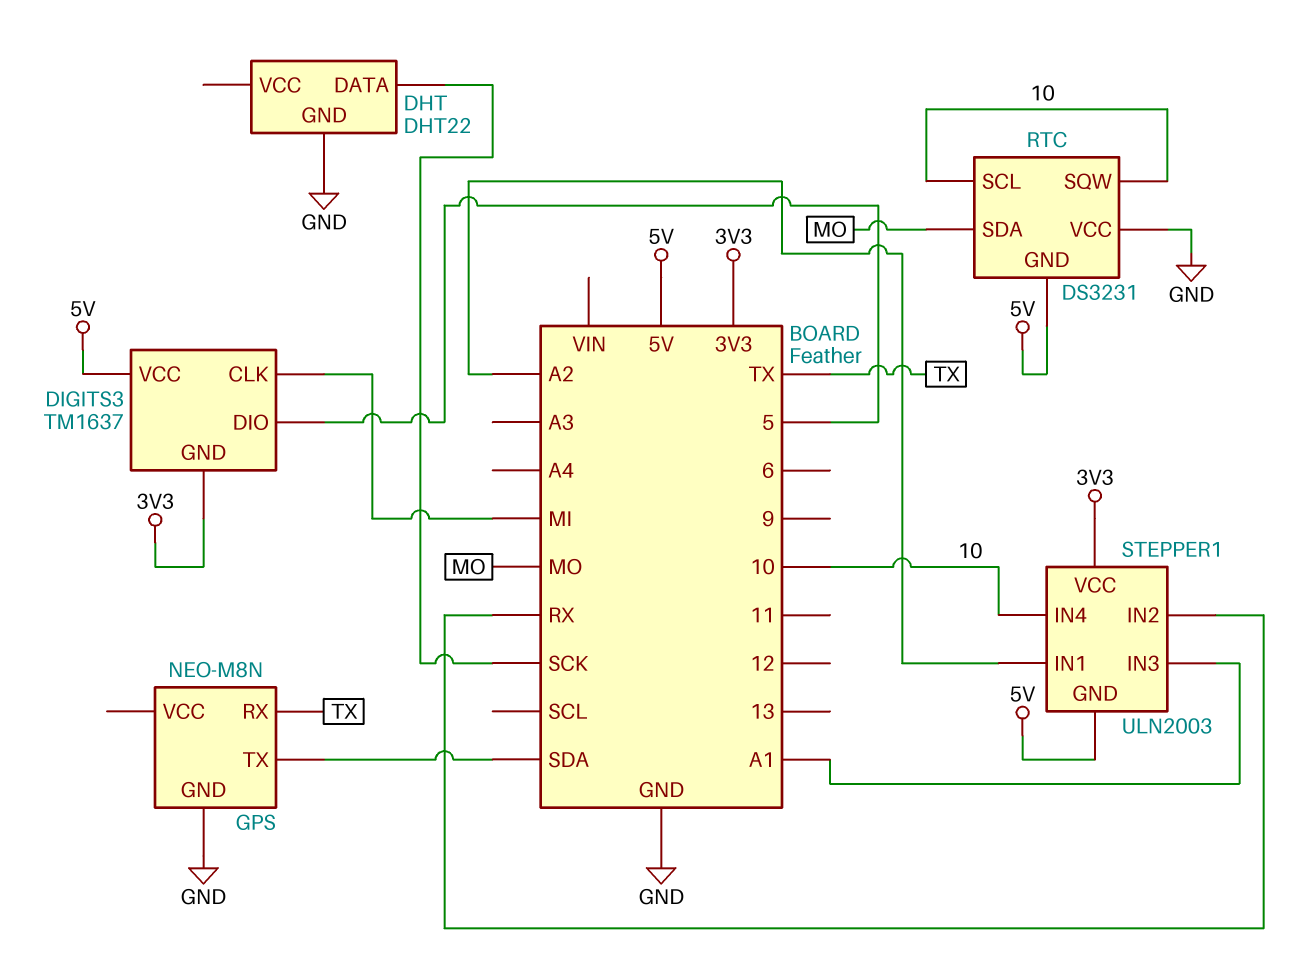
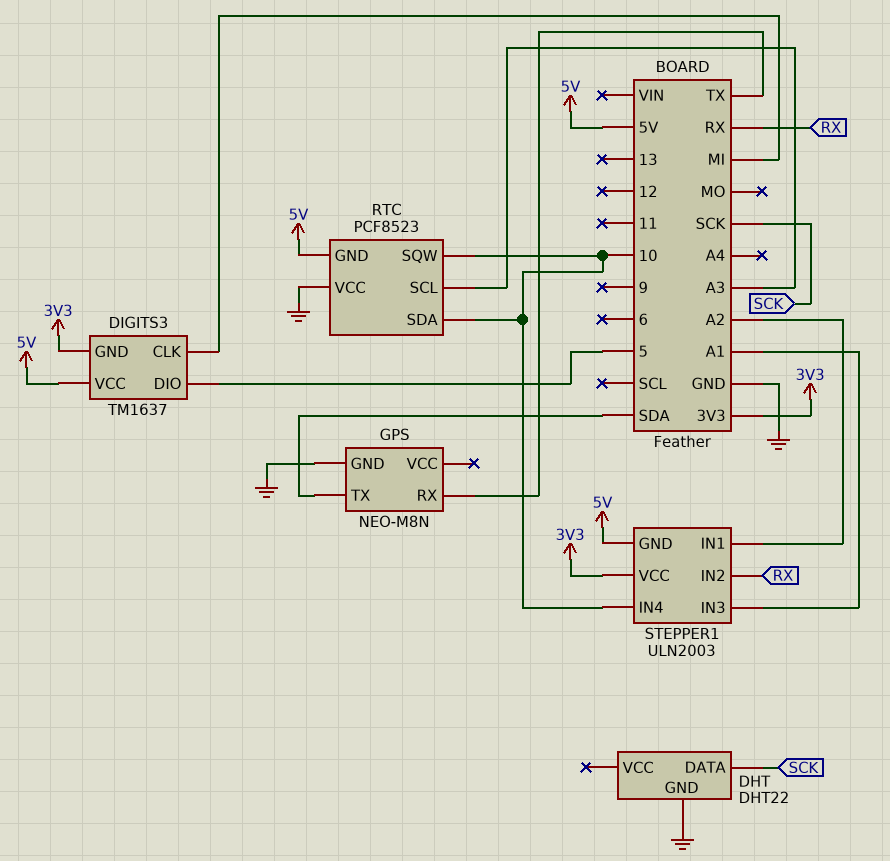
RTC: DS3231 -> PCF8523
RTC pin SCL: 10 -> A3
RTC pin SDA: MO -> 10

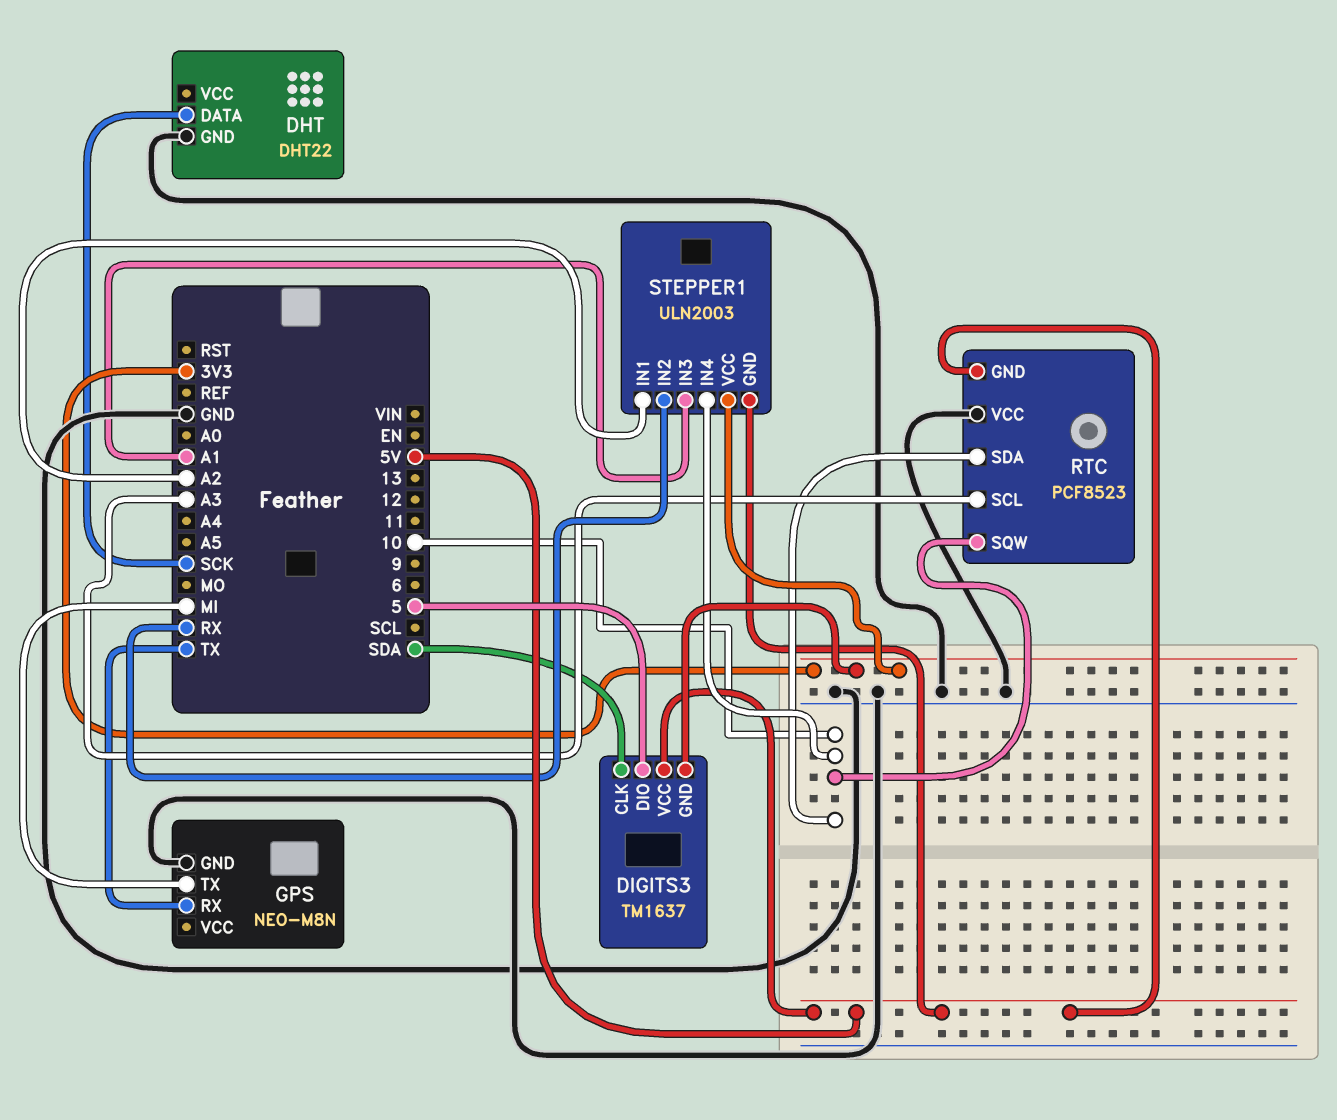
DIGITS3 pin CLK: MI -> SDA
GPS pin TX: SDA -> MI

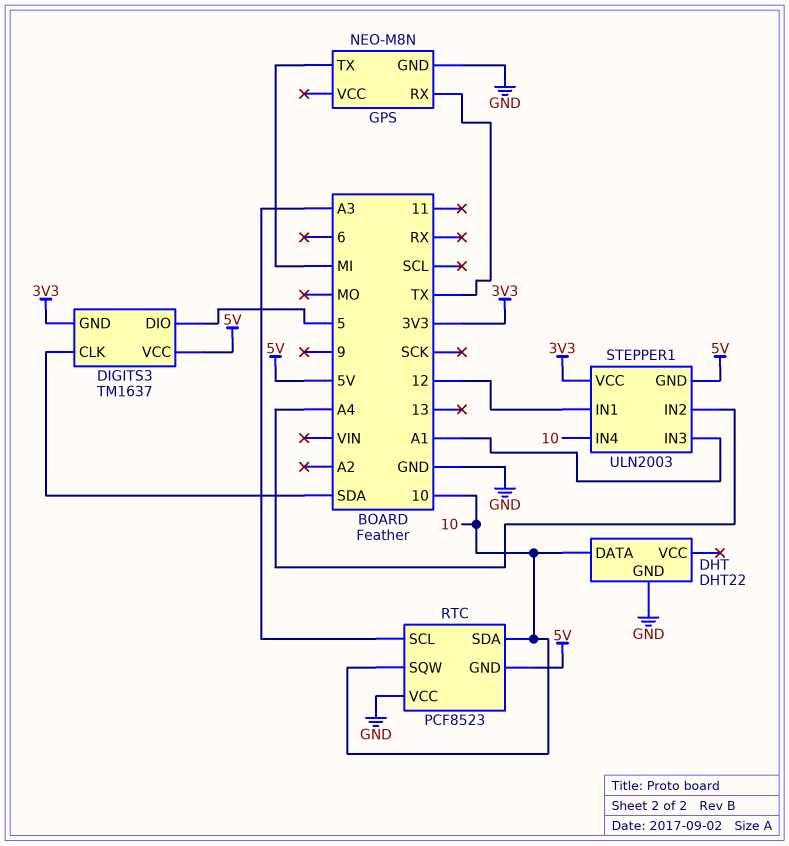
DHT pin DATA: SCK -> 10
STEPPER1 pin IN1: A2 -> 12
STEPPER1 pin IN2: RX -> A4

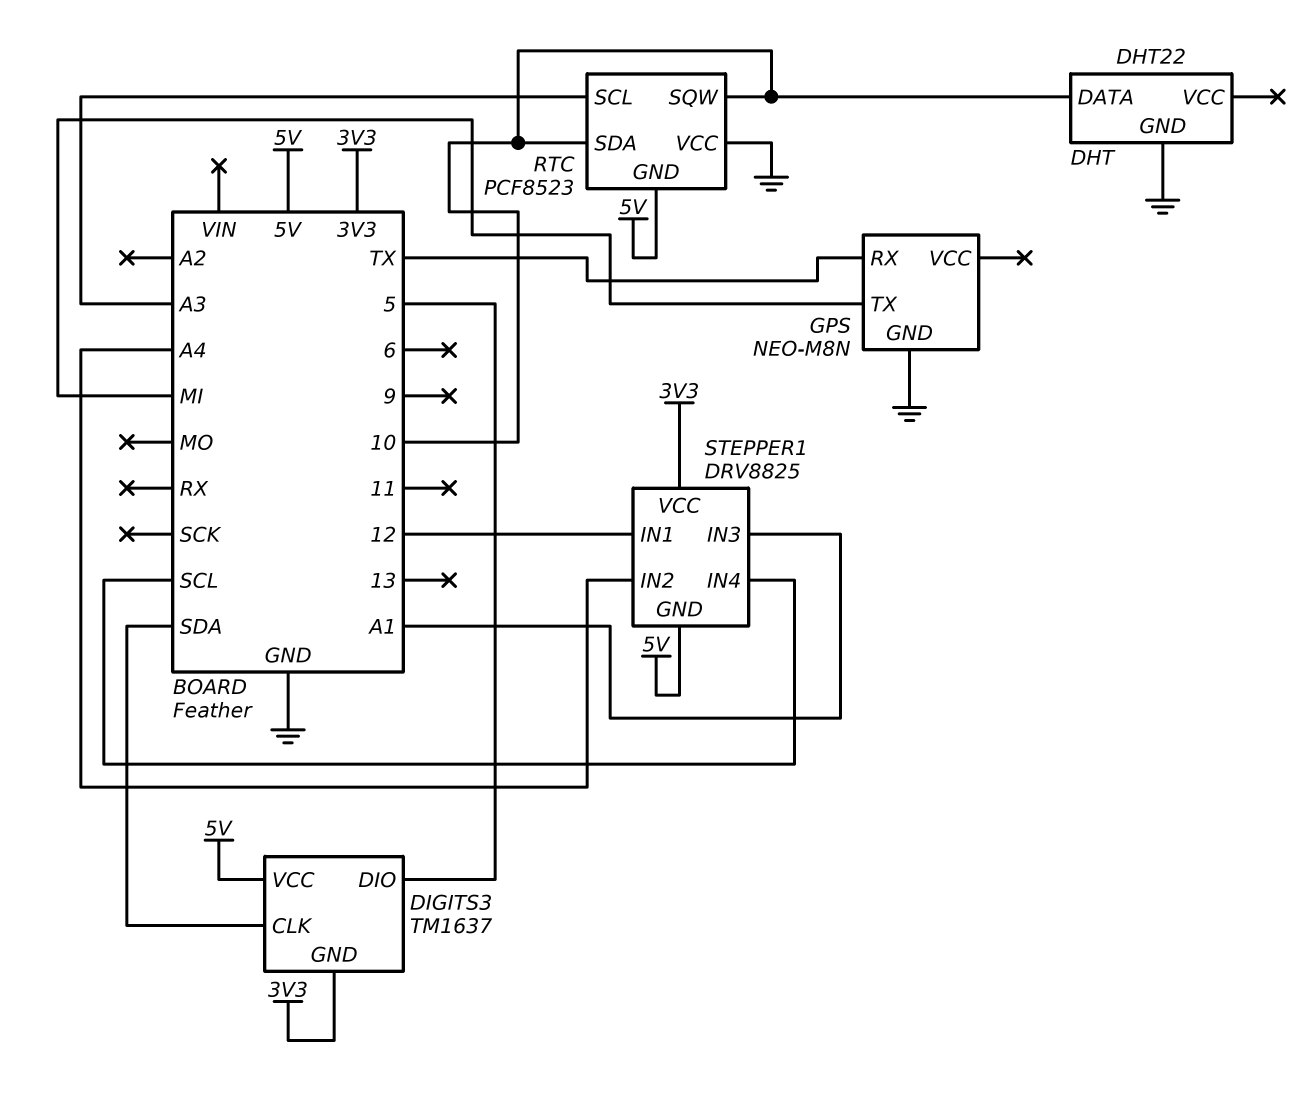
STEPPER1: ULN2003 -> DRV8825
STEPPER1 pin IN4: 10 -> SCL

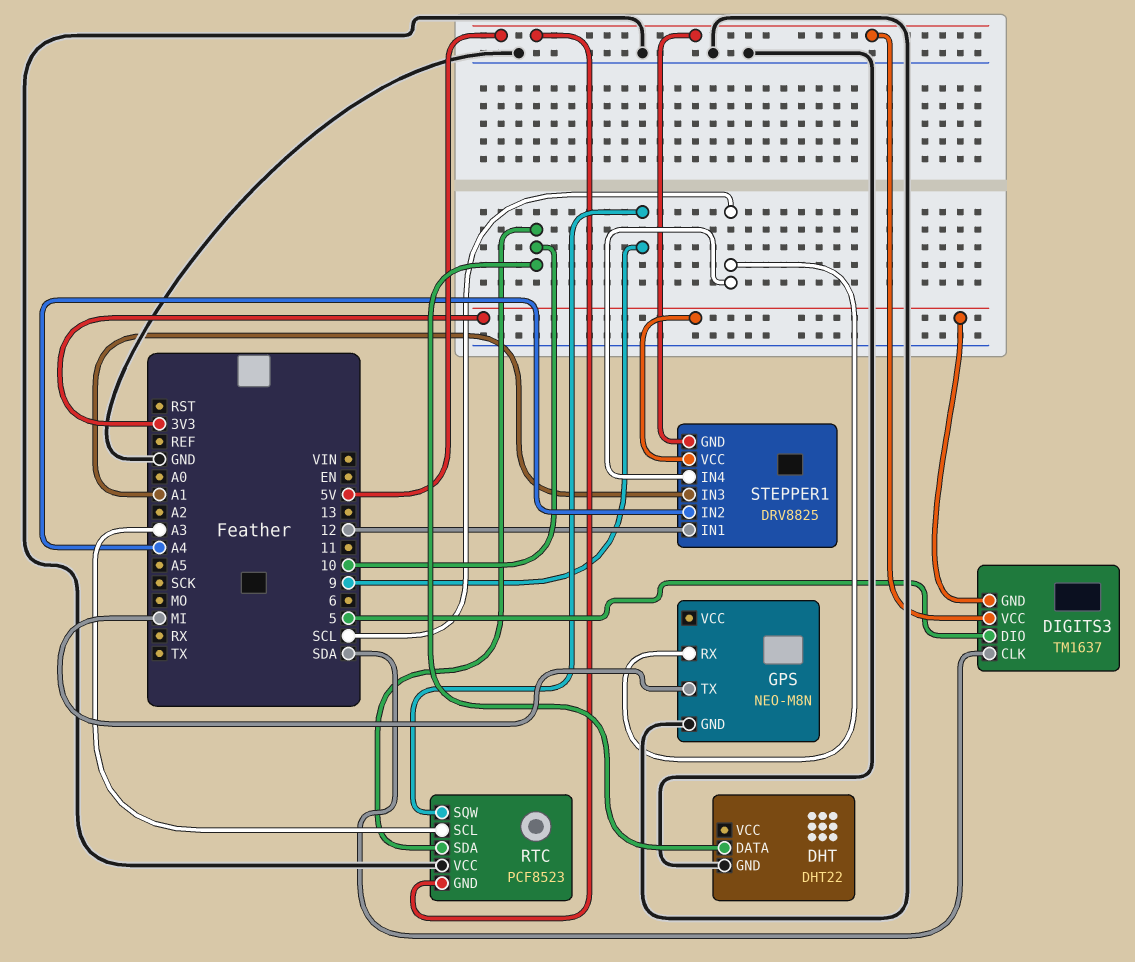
GPS pin RX: TX -> SCL
RTC pin SQW: 10 -> 9

